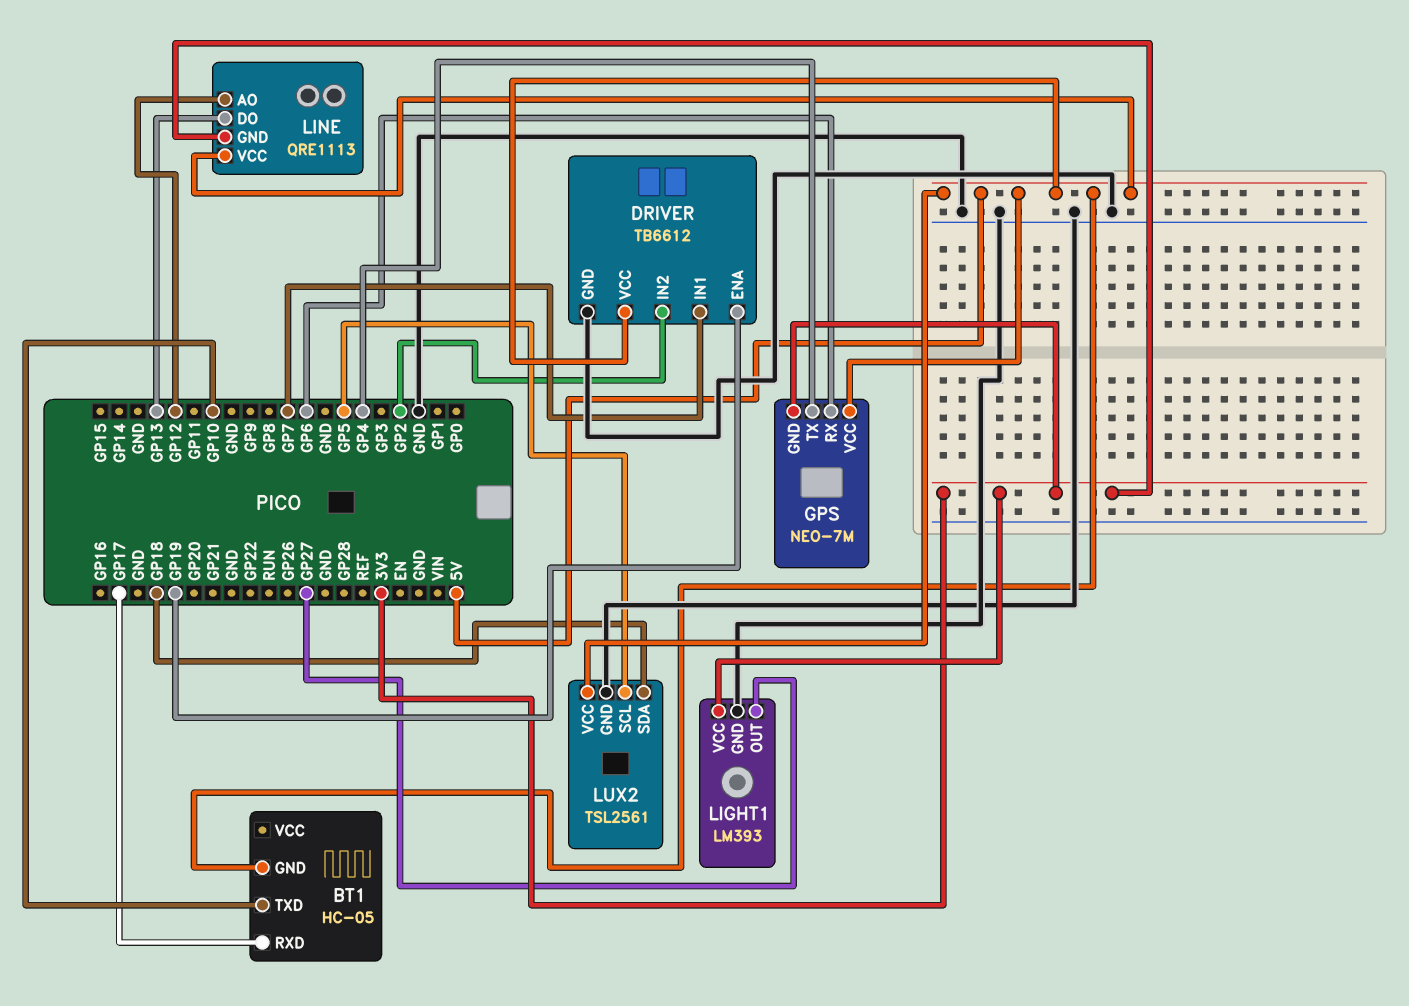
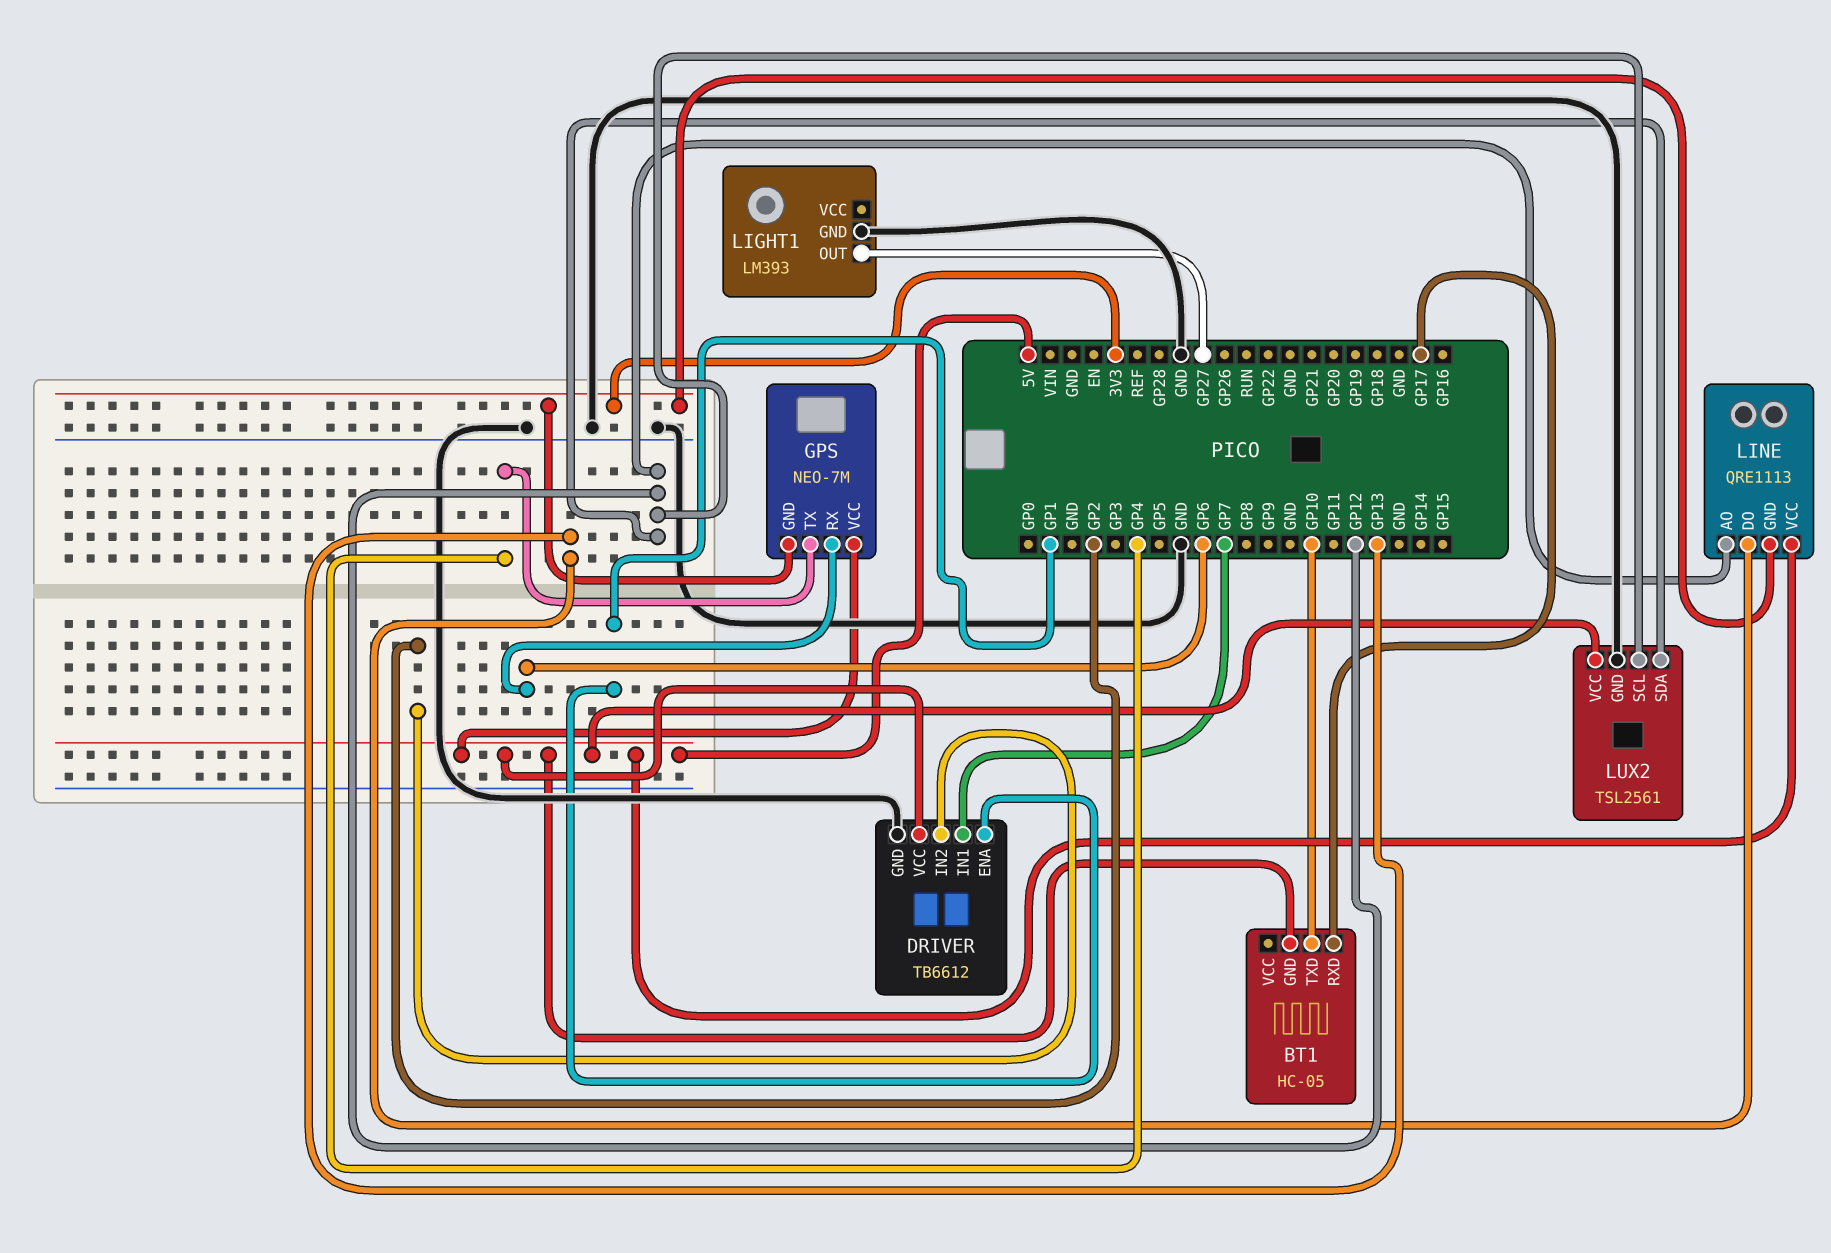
DRIVER pin ENA: GP19 -> GP1
LIGHT1 pin VCC: 3V3 -> none
LUX2 pin SCL: GP5 -> GP12
LUX2 pin SDA: GP18 -> GP12

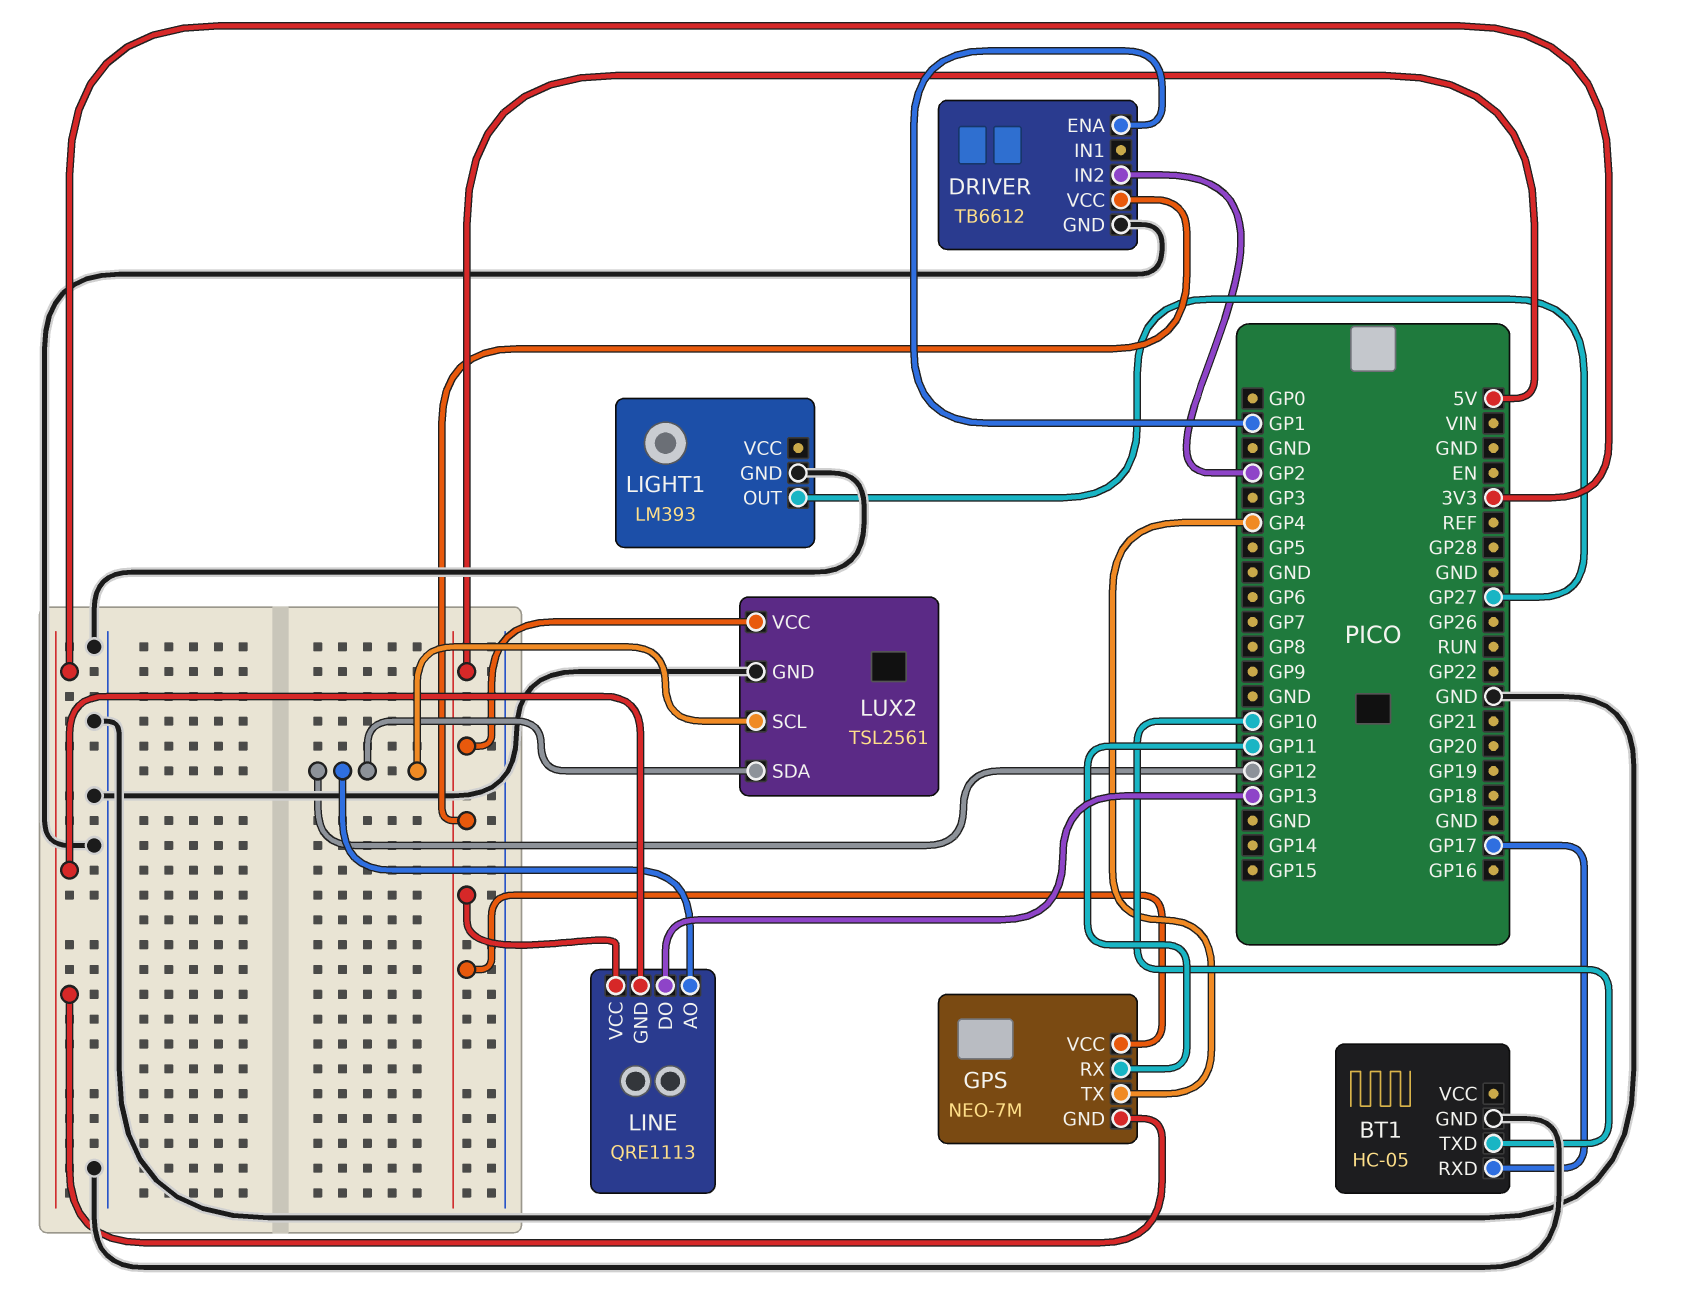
BT1 pin GND: 5V -> GND
DRIVER pin IN1: GP7 -> none
GPS pin RX: GP6 -> GP11

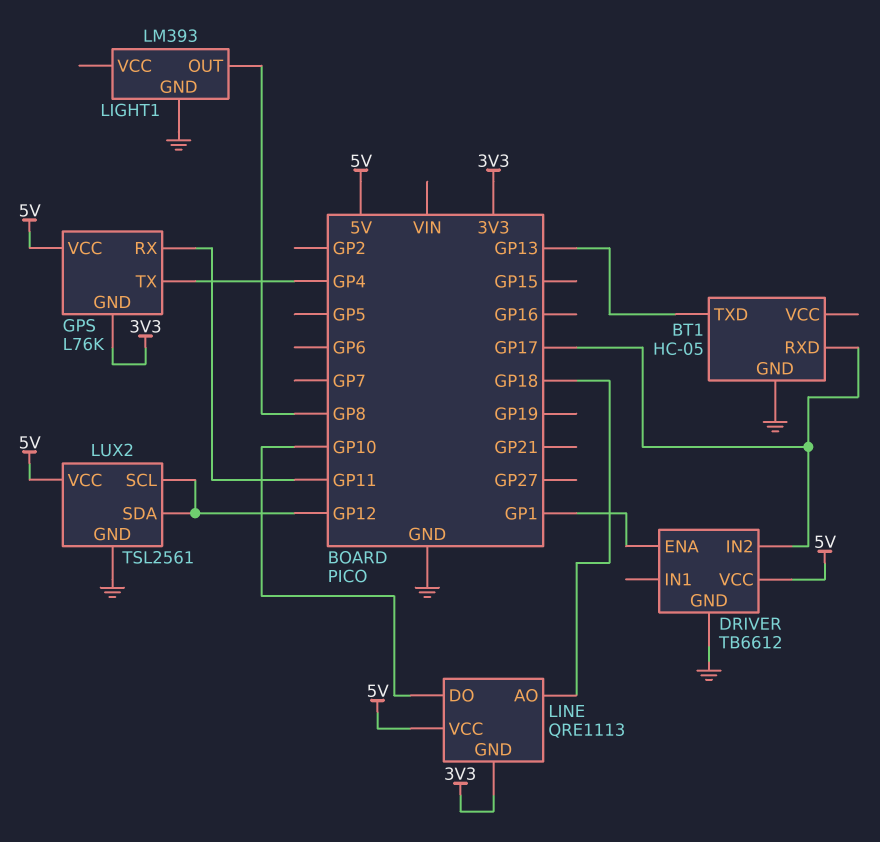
BT1 pin TXD: GP10 -> GP13
DRIVER pin IN2: GP2 -> GP17
GPS: NEO-7M -> L76K
LIGHT1 pin OUT: GP27 -> GP8
LINE pin AO: GP12 -> GP18
LINE pin DO: GP13 -> GP10

